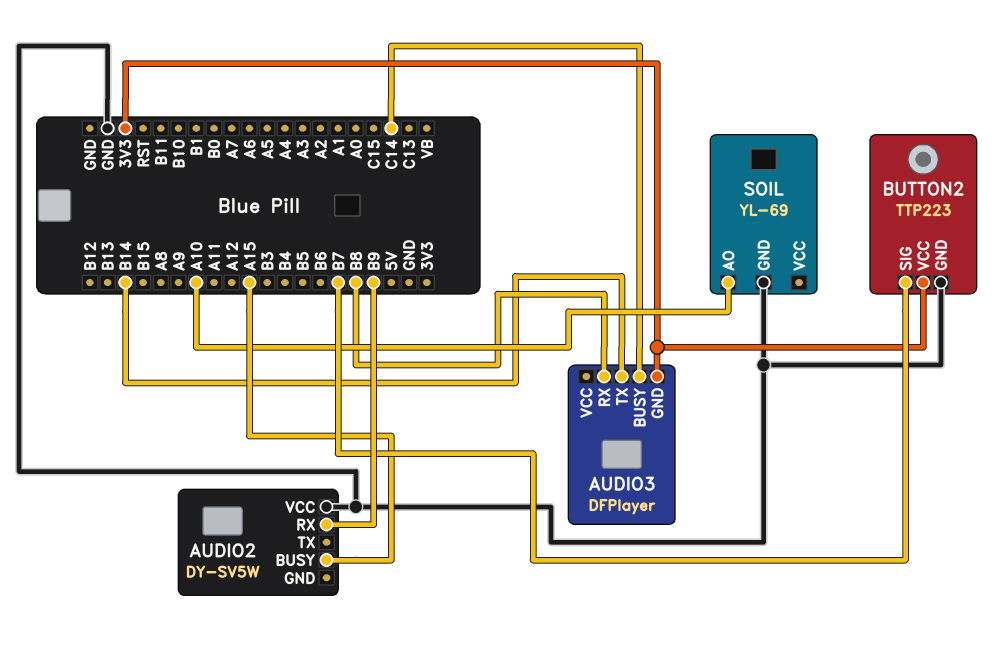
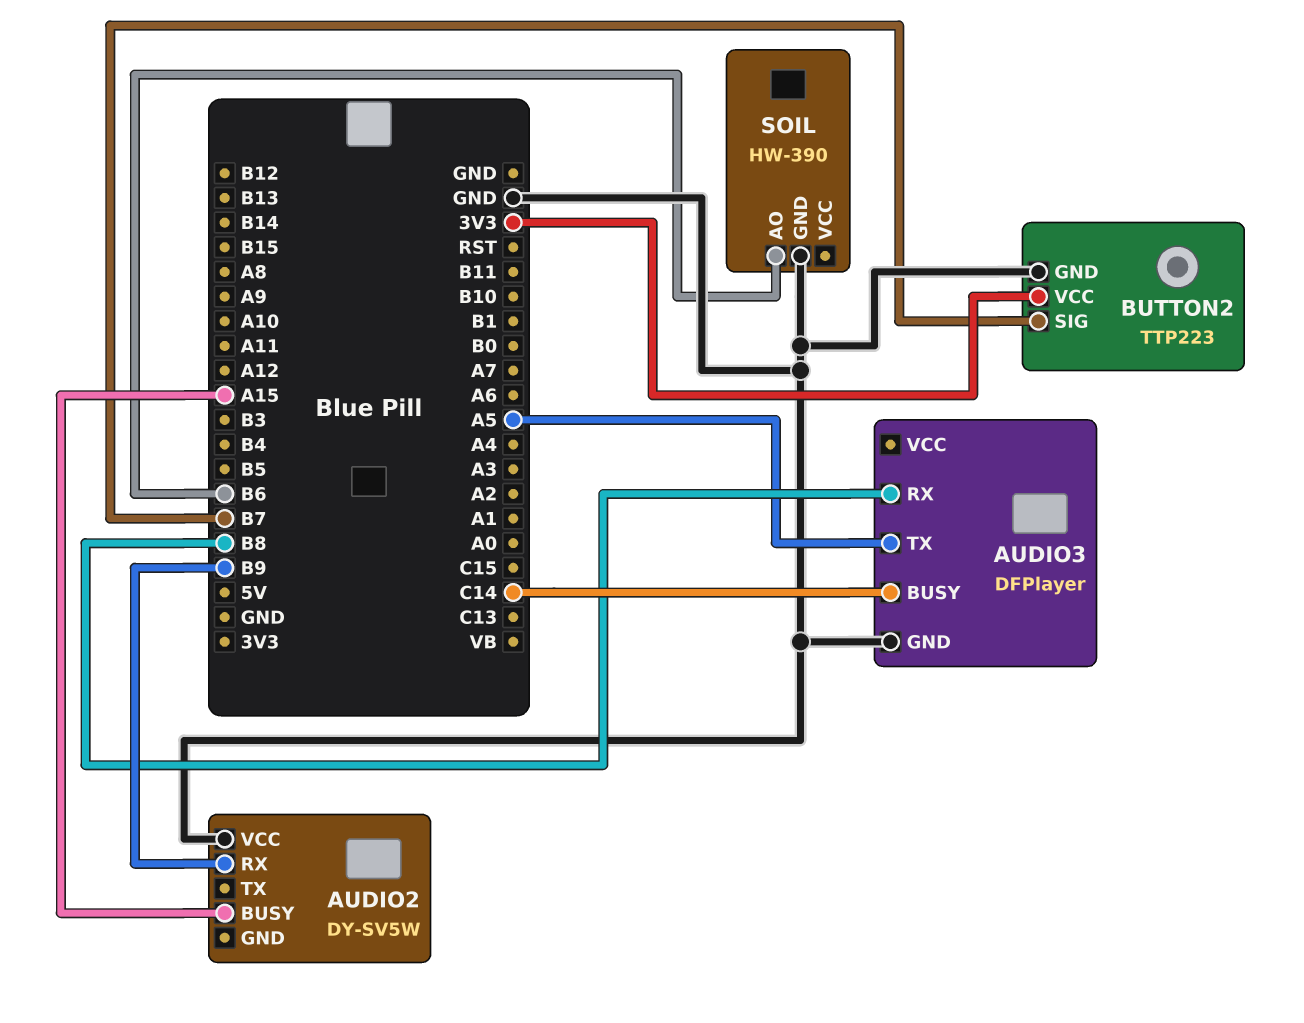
AUDIO3 pin GND: 3V3 -> GND
AUDIO3 pin TX: B14 -> A5
SOIL: YL-69 -> HW-390
SOIL pin AO: A10 -> B6

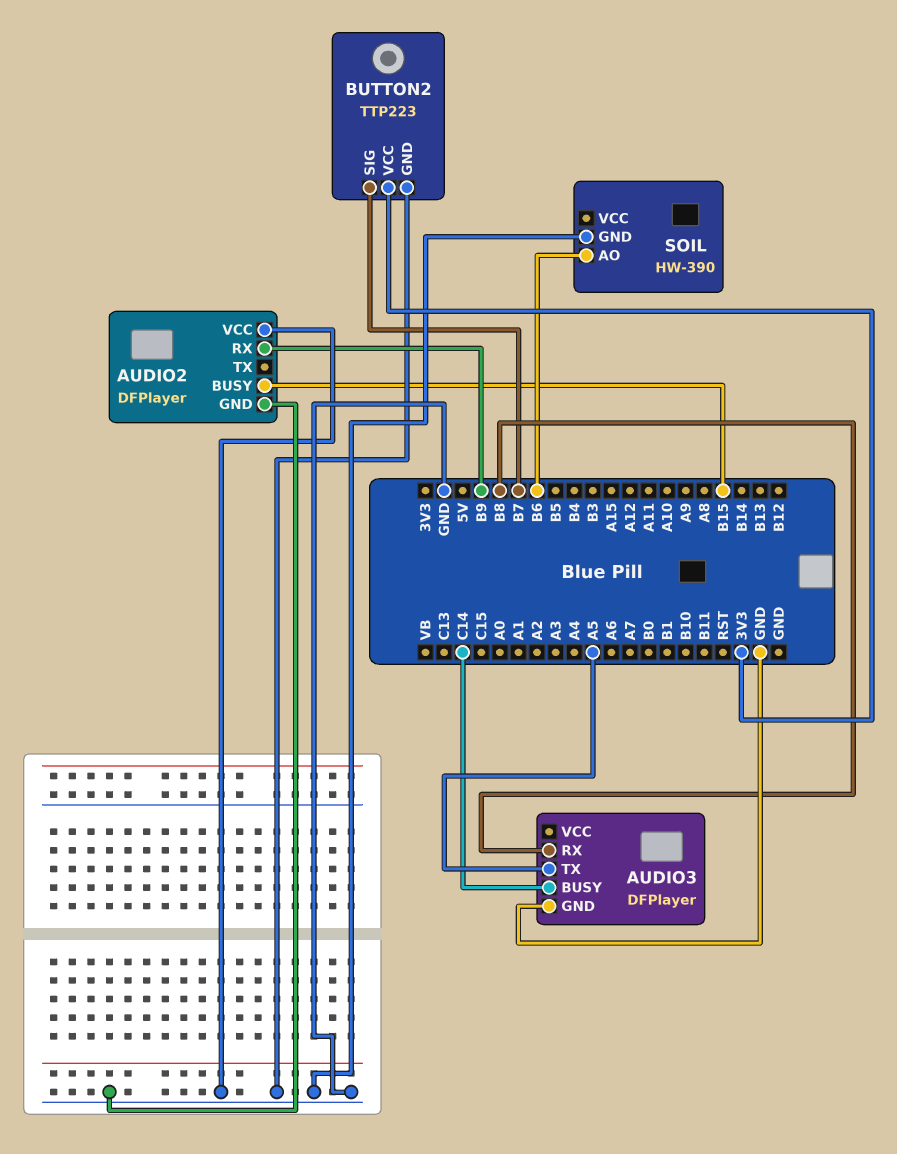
AUDIO2: DY-SV5W -> DFPlayer
AUDIO2 pin BUSY: A15 -> B15
AUDIO2 pin GND: none -> GND

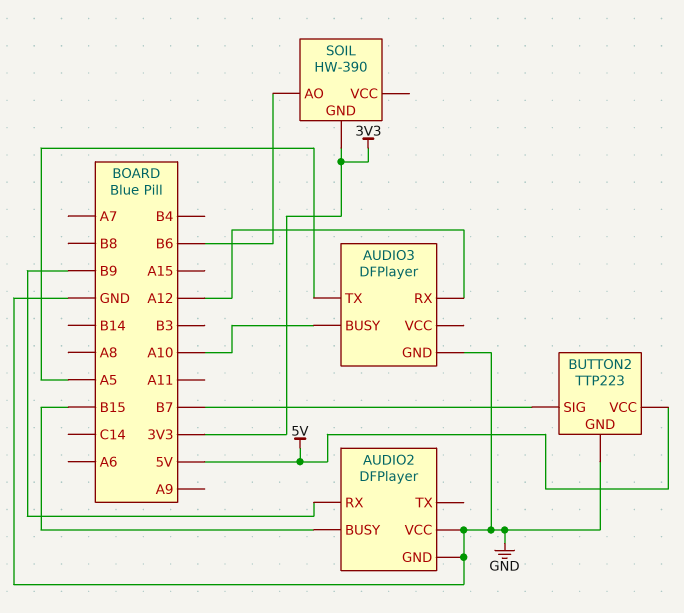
AUDIO3 pin BUSY: C14 -> A10
AUDIO3 pin RX: B8 -> A12
BUTTON2 pin VCC: 3V3 -> 5V
SOIL pin GND: GND -> 3V3

